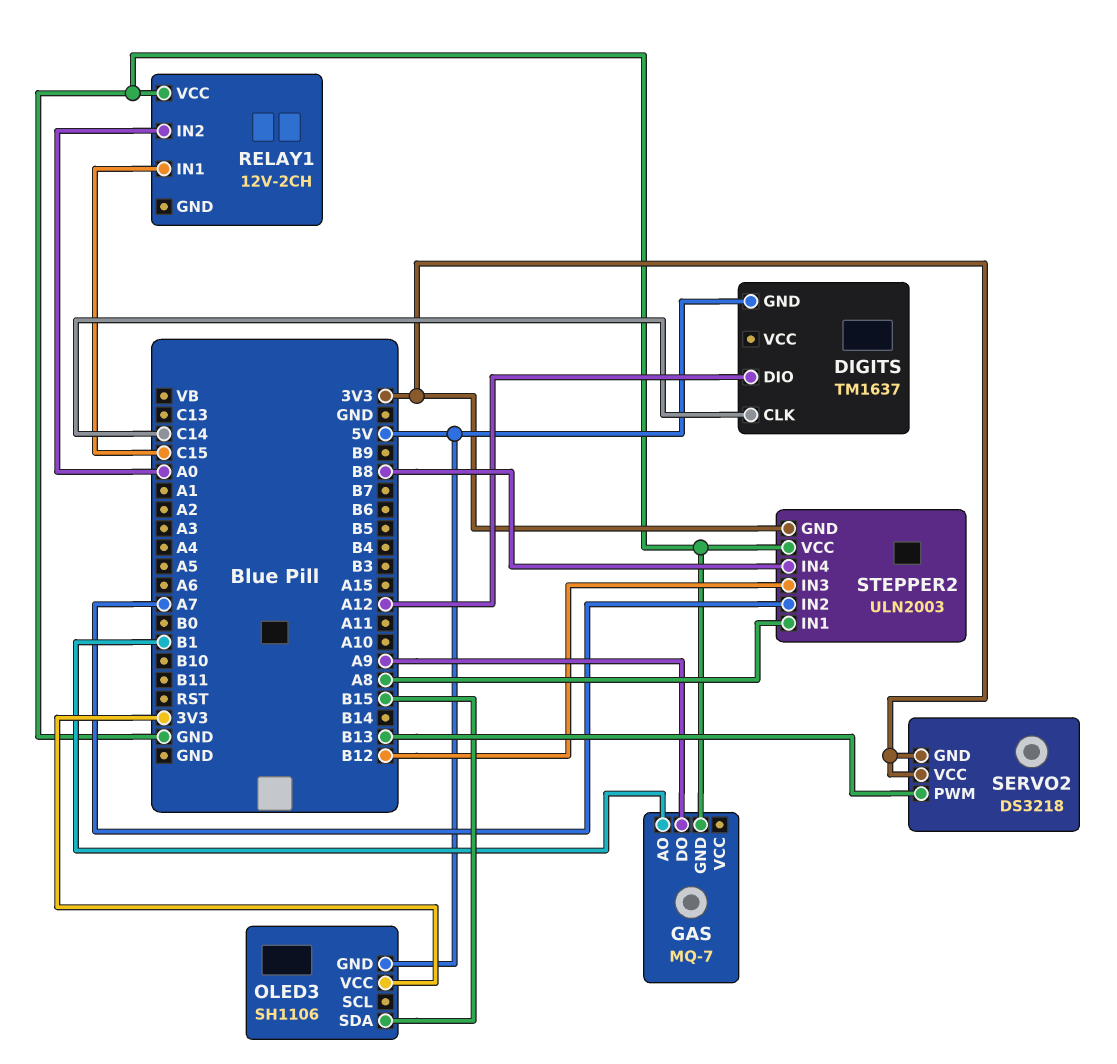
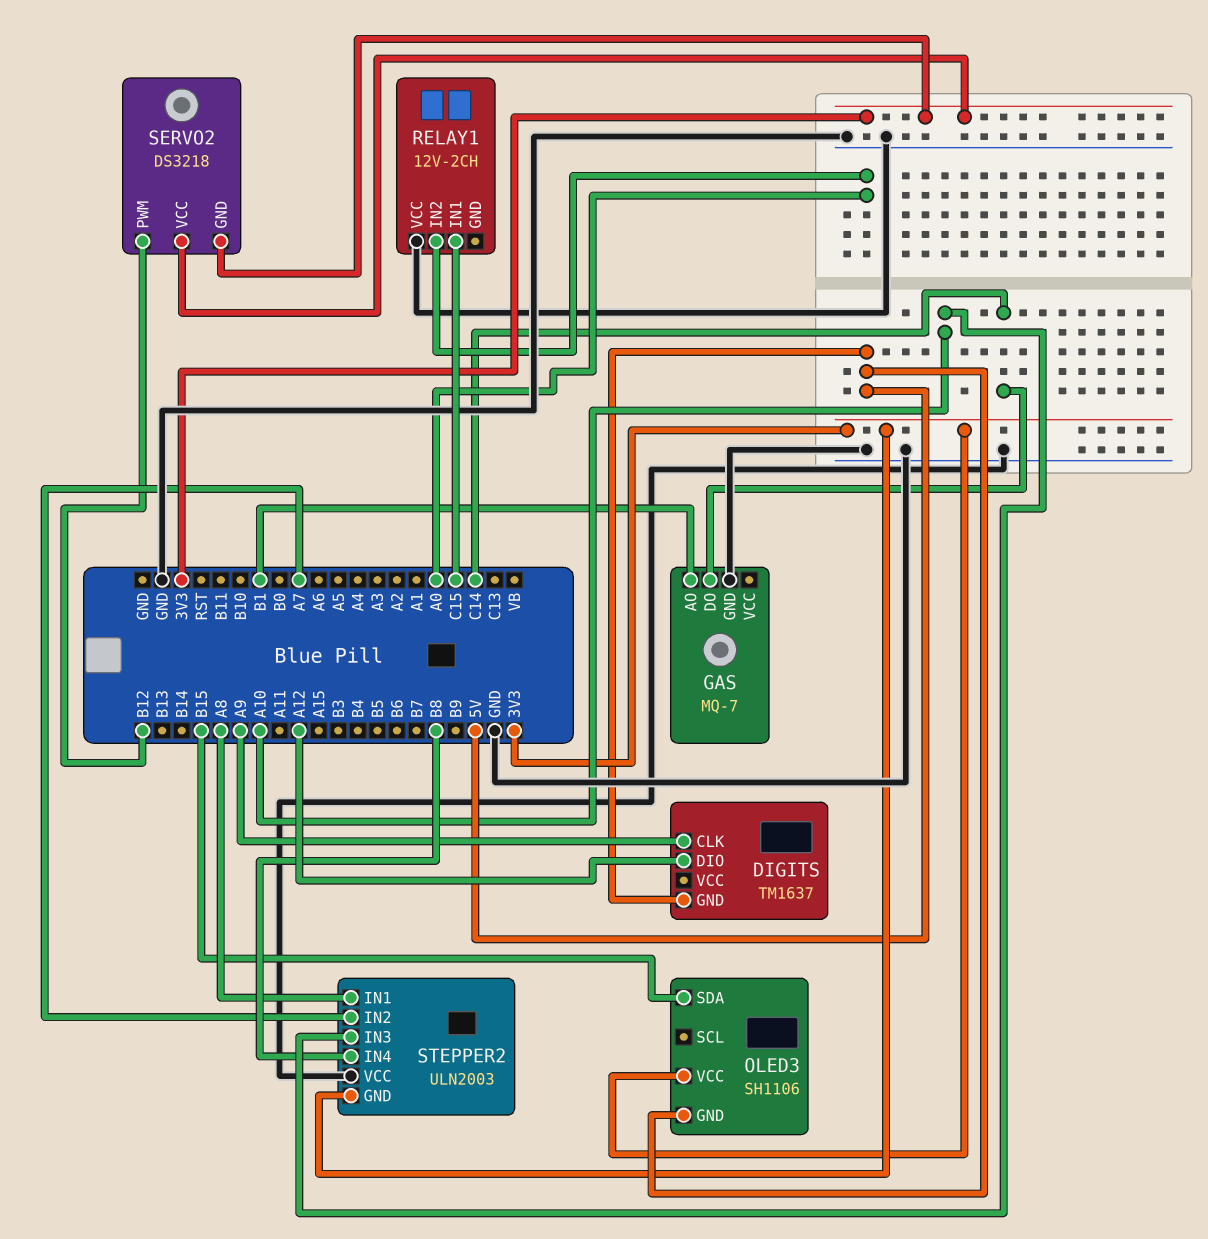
DIGITS pin CLK: C14 -> A9
GAS pin DO: A9 -> C14
SERVO2 pin PWM: B13 -> B12
STEPPER2 pin IN3: B12 -> A10

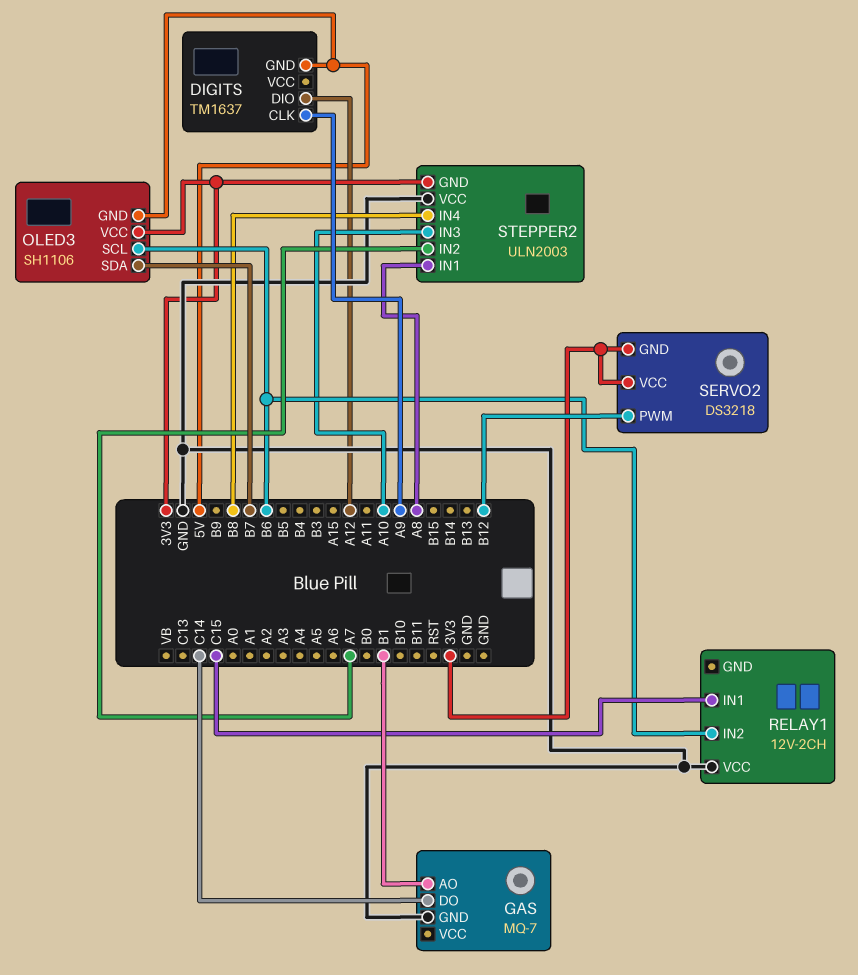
OLED3 pin SCL: none -> B6
OLED3 pin SDA: B15 -> B7
RELAY1 pin IN2: A0 -> B6

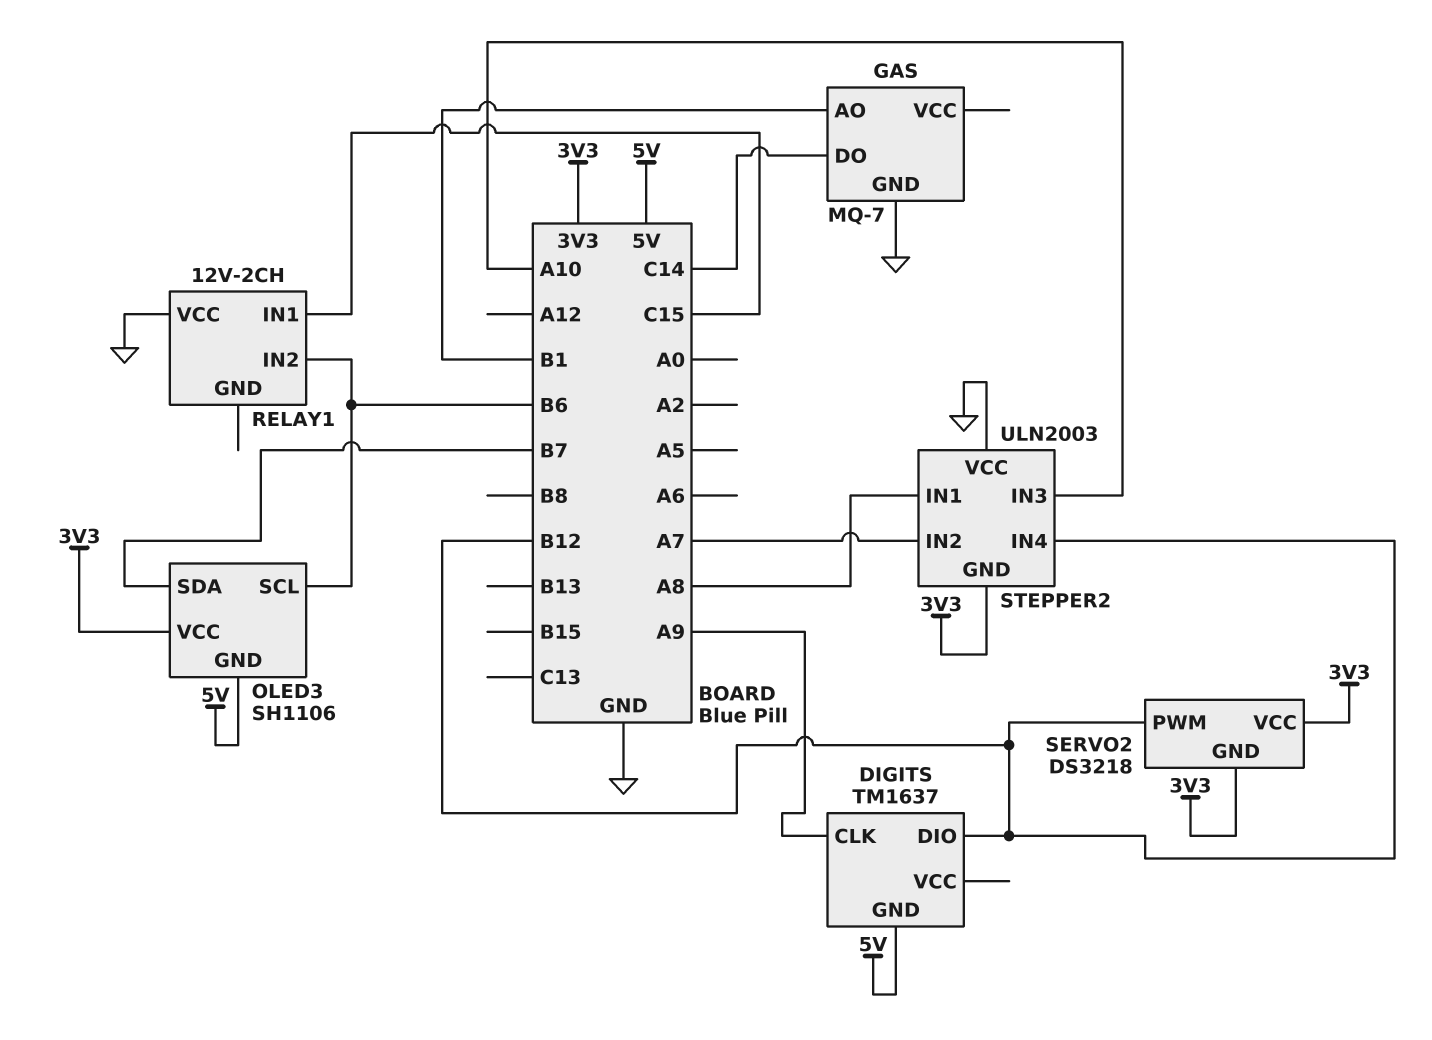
DIGITS pin DIO: A12 -> B12
STEPPER2 pin IN4: B8 -> B12

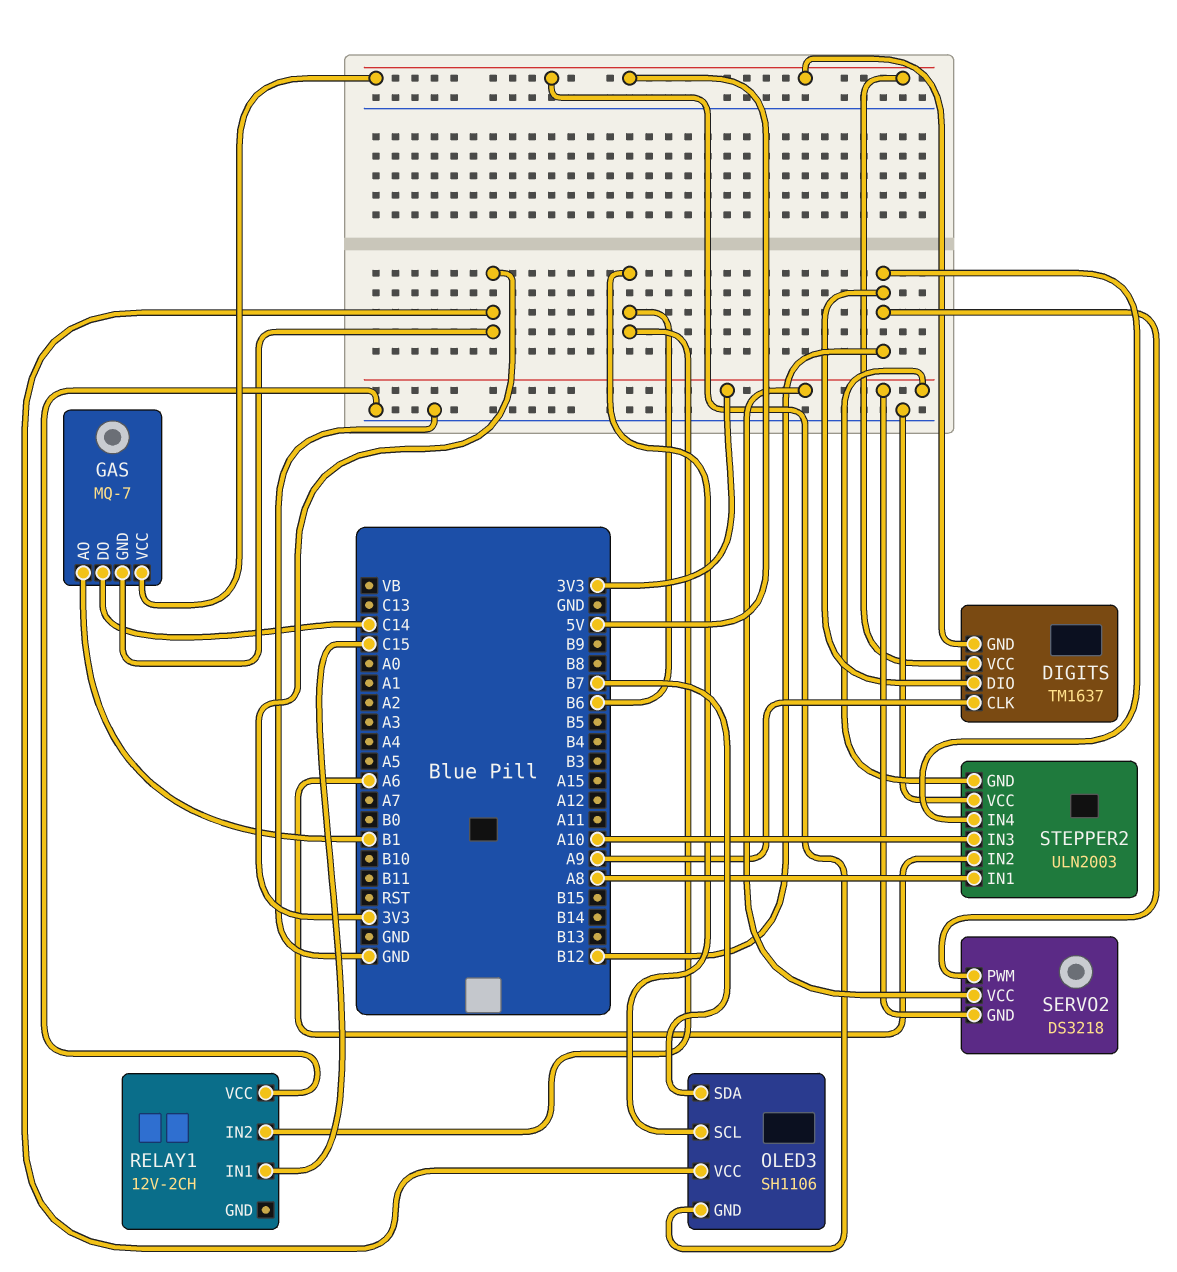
DIGITS pin VCC: none -> 5V
GAS pin GND: GND -> 3V3
GAS pin VCC: none -> 5V
STEPPER2 pin IN2: A7 -> A6

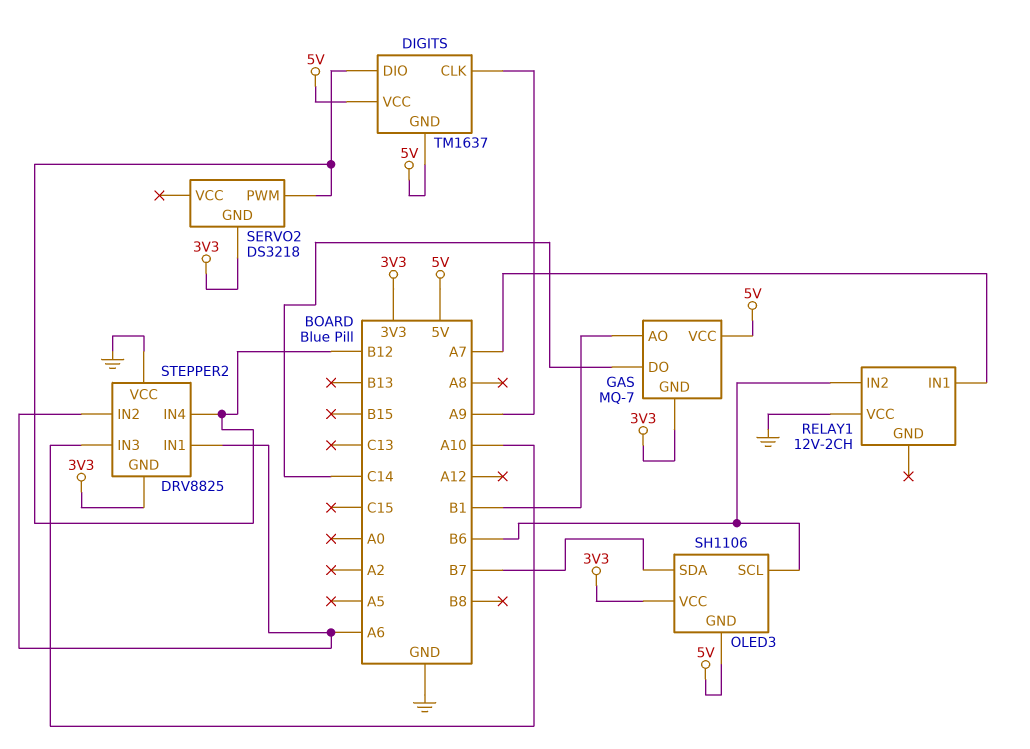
RELAY1 pin IN1: C15 -> A7
SERVO2 pin VCC: 3V3 -> none
STEPPER2: ULN2003 -> DRV8825
STEPPER2 pin IN1: A8 -> A6

